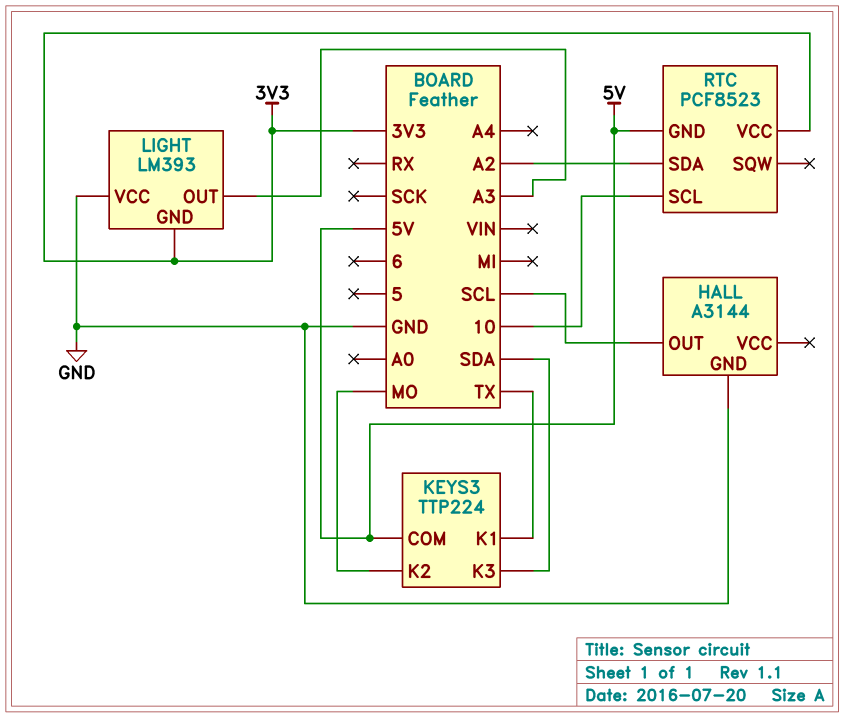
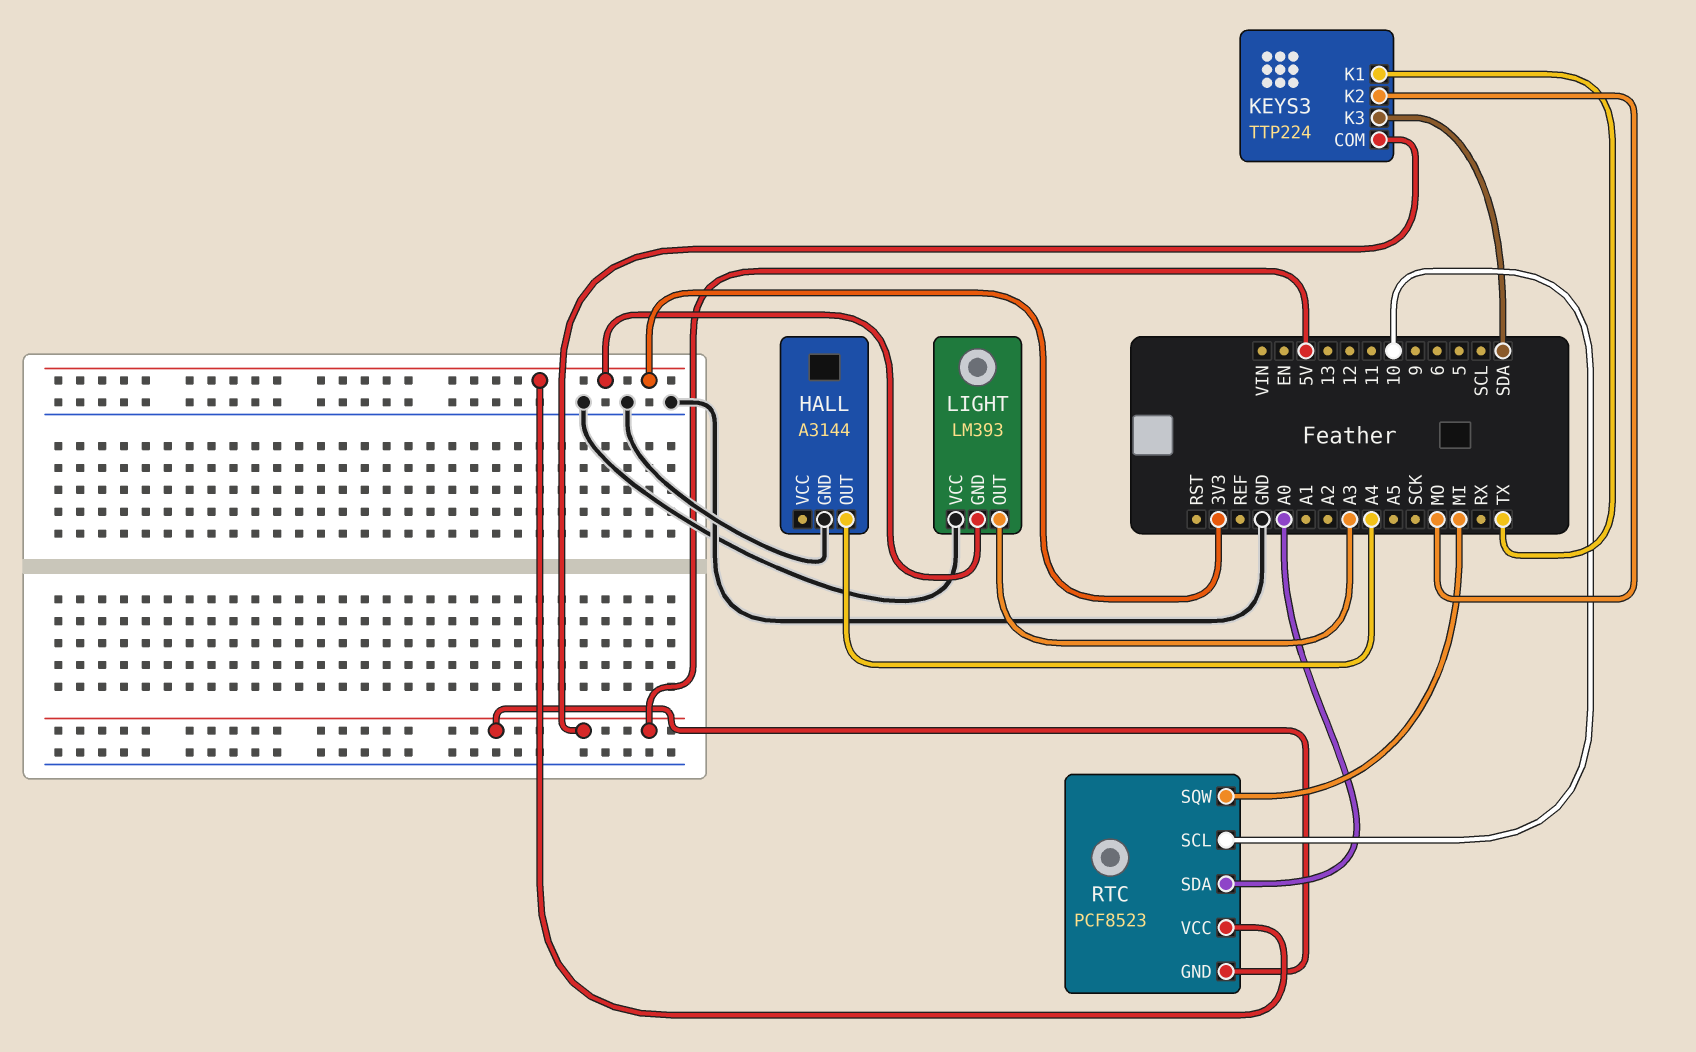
HALL pin OUT: SCL -> A4
RTC pin SDA: A2 -> A0
RTC pin SQW: none -> MI

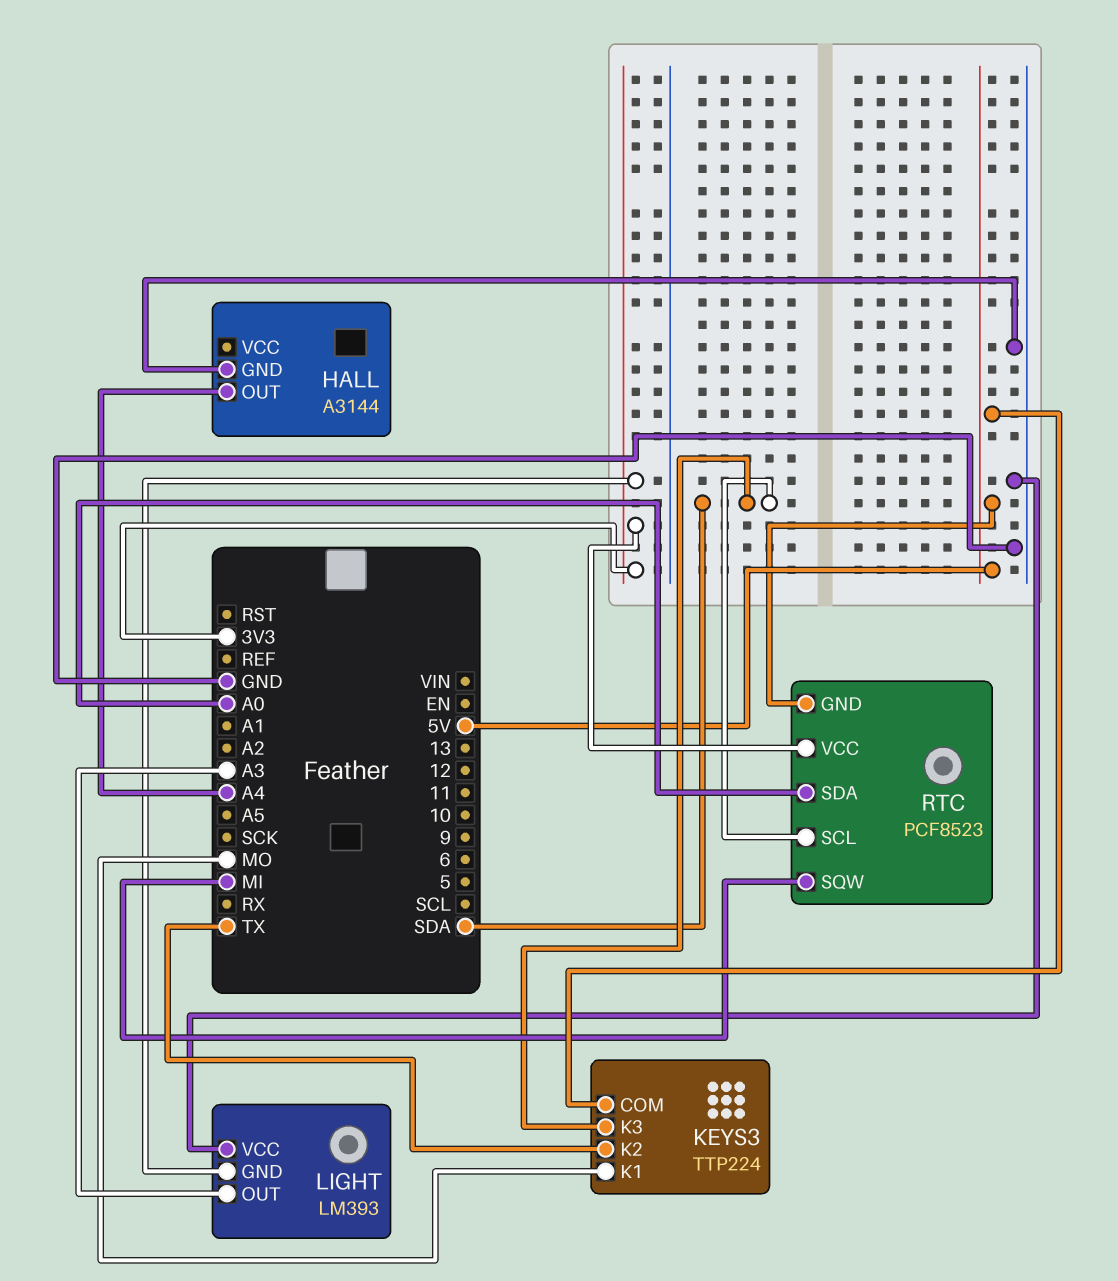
KEYS3 pin K1: TX -> MO
KEYS3 pin K2: MO -> TX
RTC pin SCL: 10 -> SDA

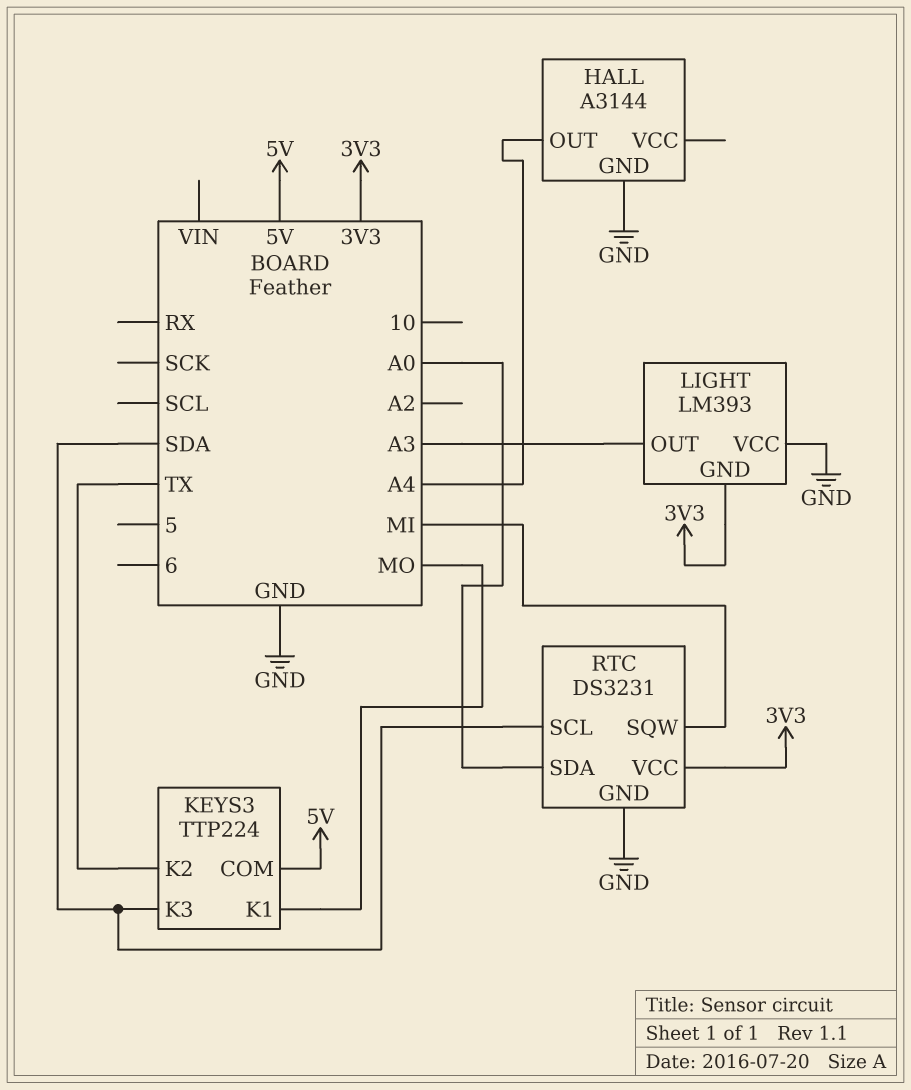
RTC: PCF8523 -> DS3231
RTC pin GND: 5V -> GND

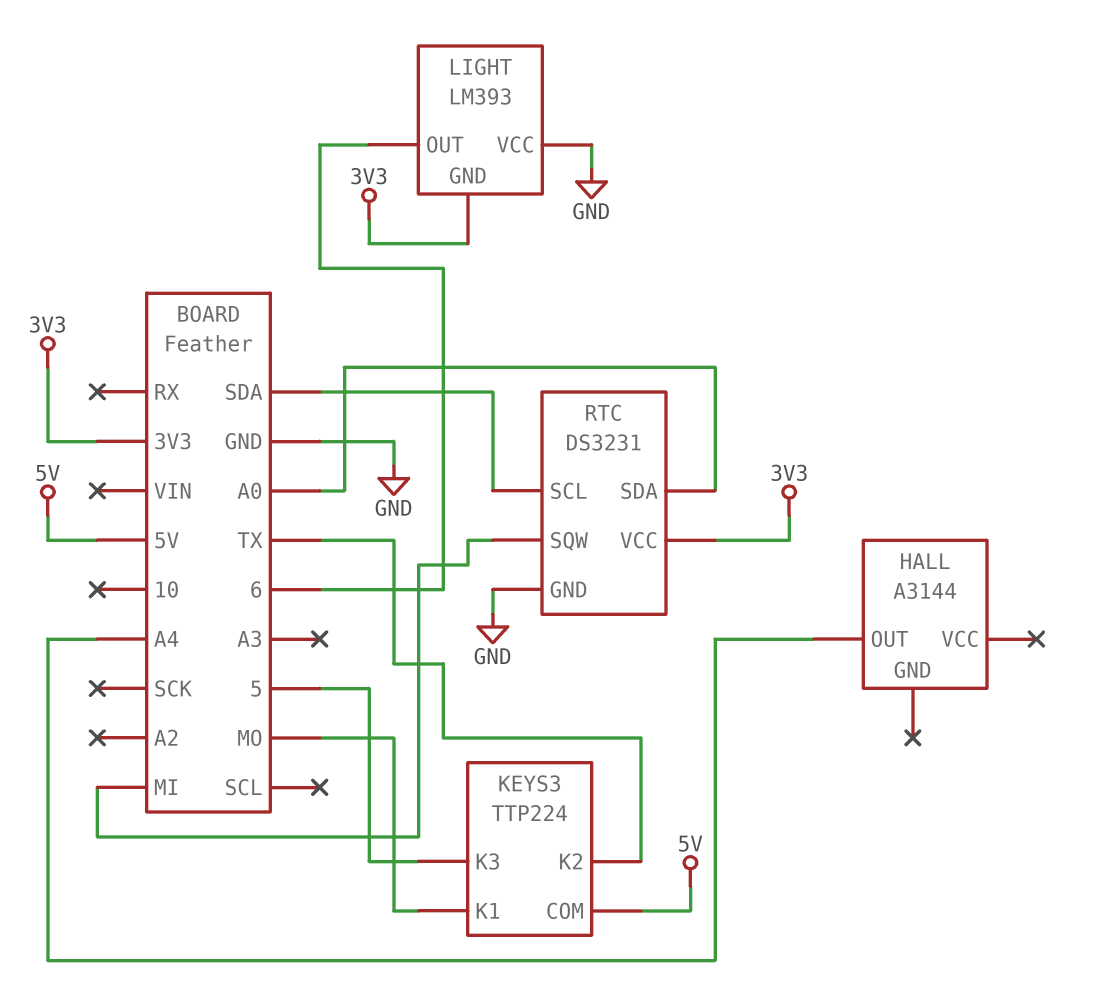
HALL pin GND: GND -> none
KEYS3 pin K3: SDA -> 5
LIGHT pin OUT: A3 -> 6

